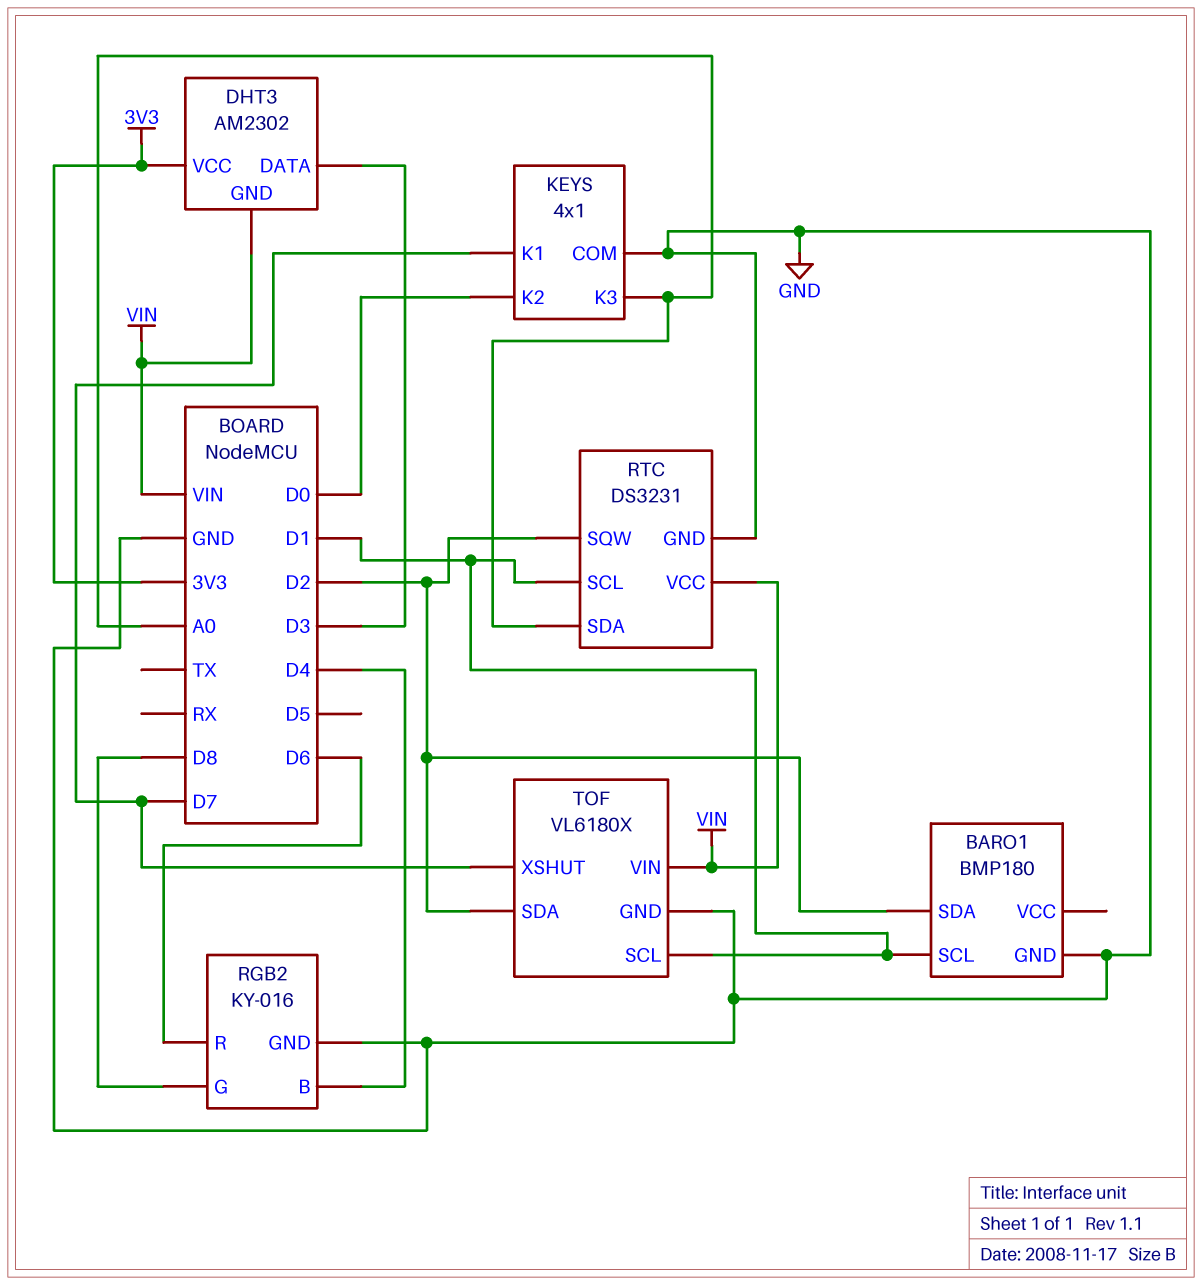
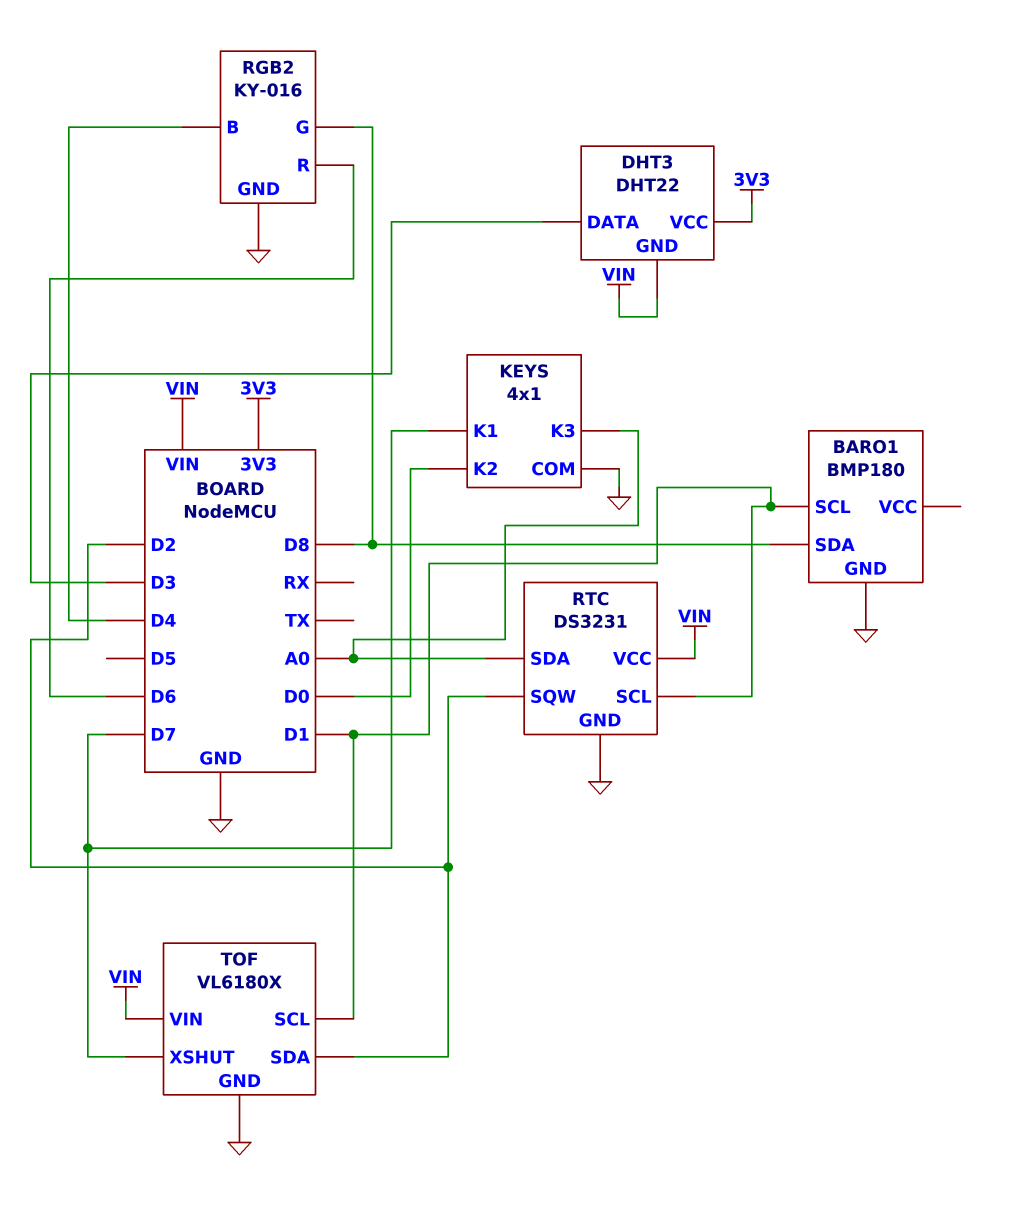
BARO1 pin SDA: D2 -> D8
DHT3: AM2302 -> DHT22

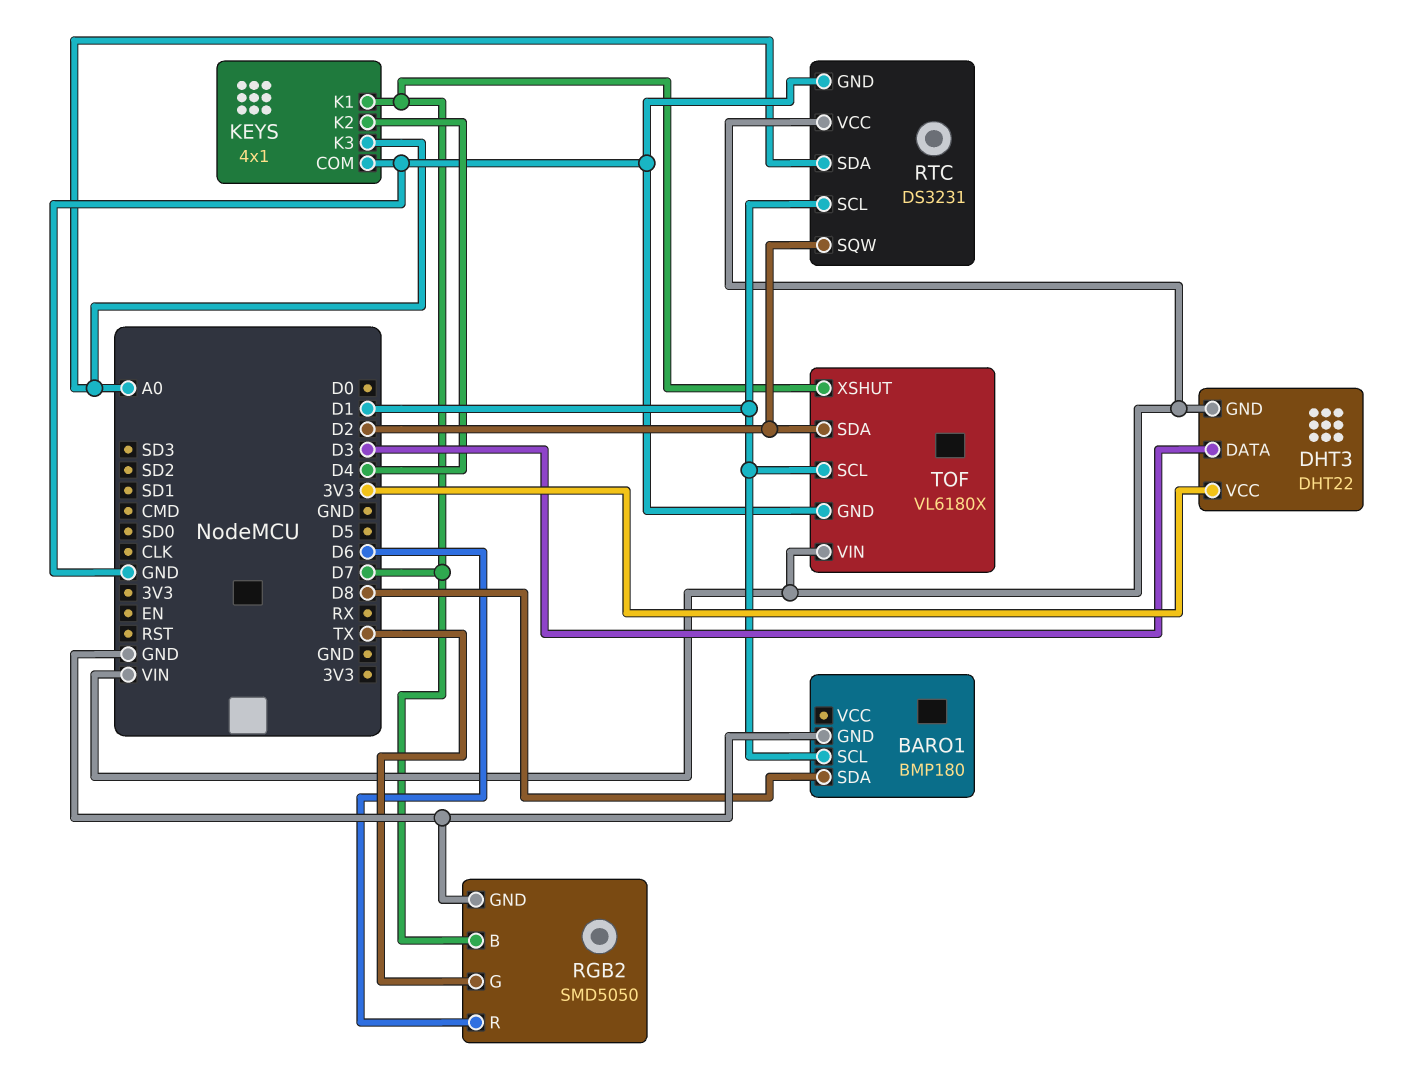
KEYS pin K2: D0 -> D4
RGB2: KY-016 -> SMD5050
RGB2 pin B: D4 -> D7
RGB2 pin G: D8 -> TX

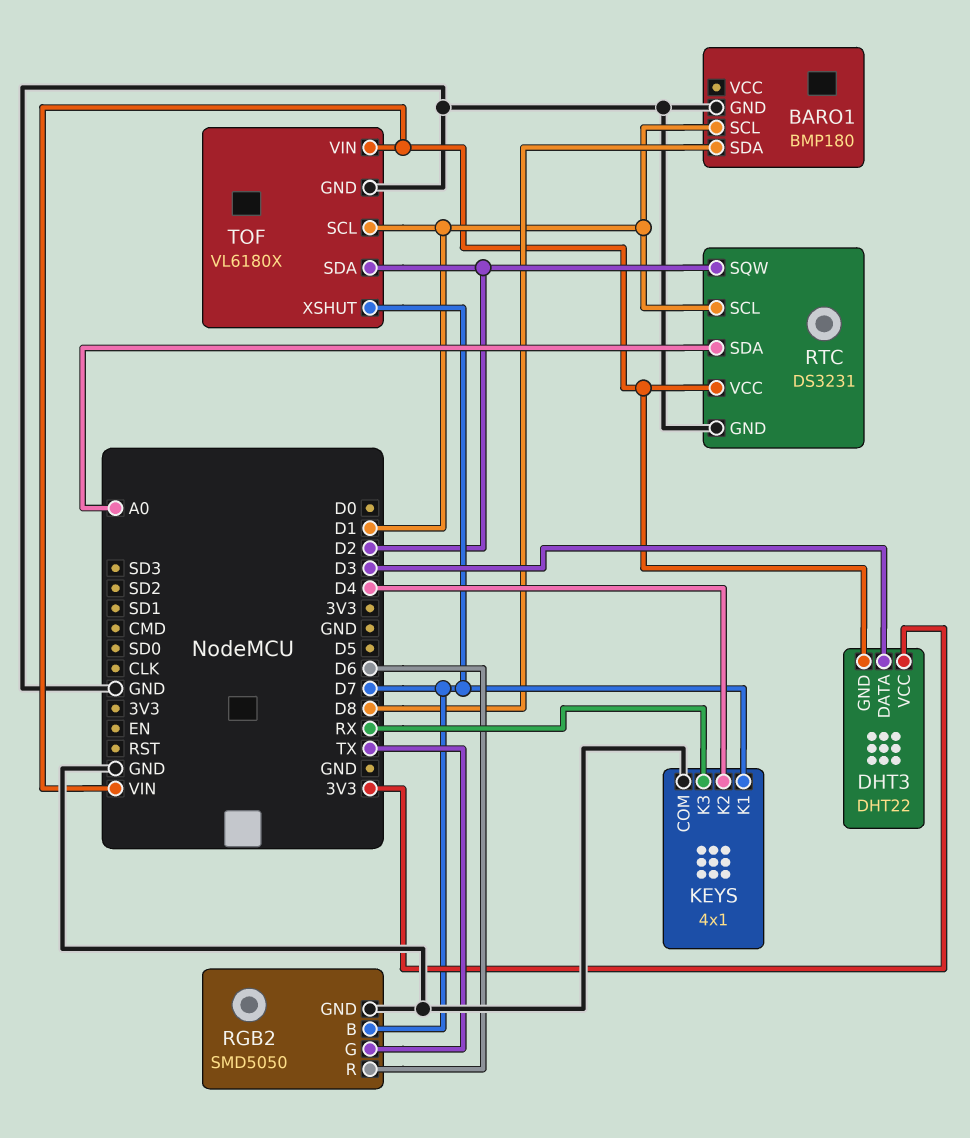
KEYS pin K3: A0 -> RX

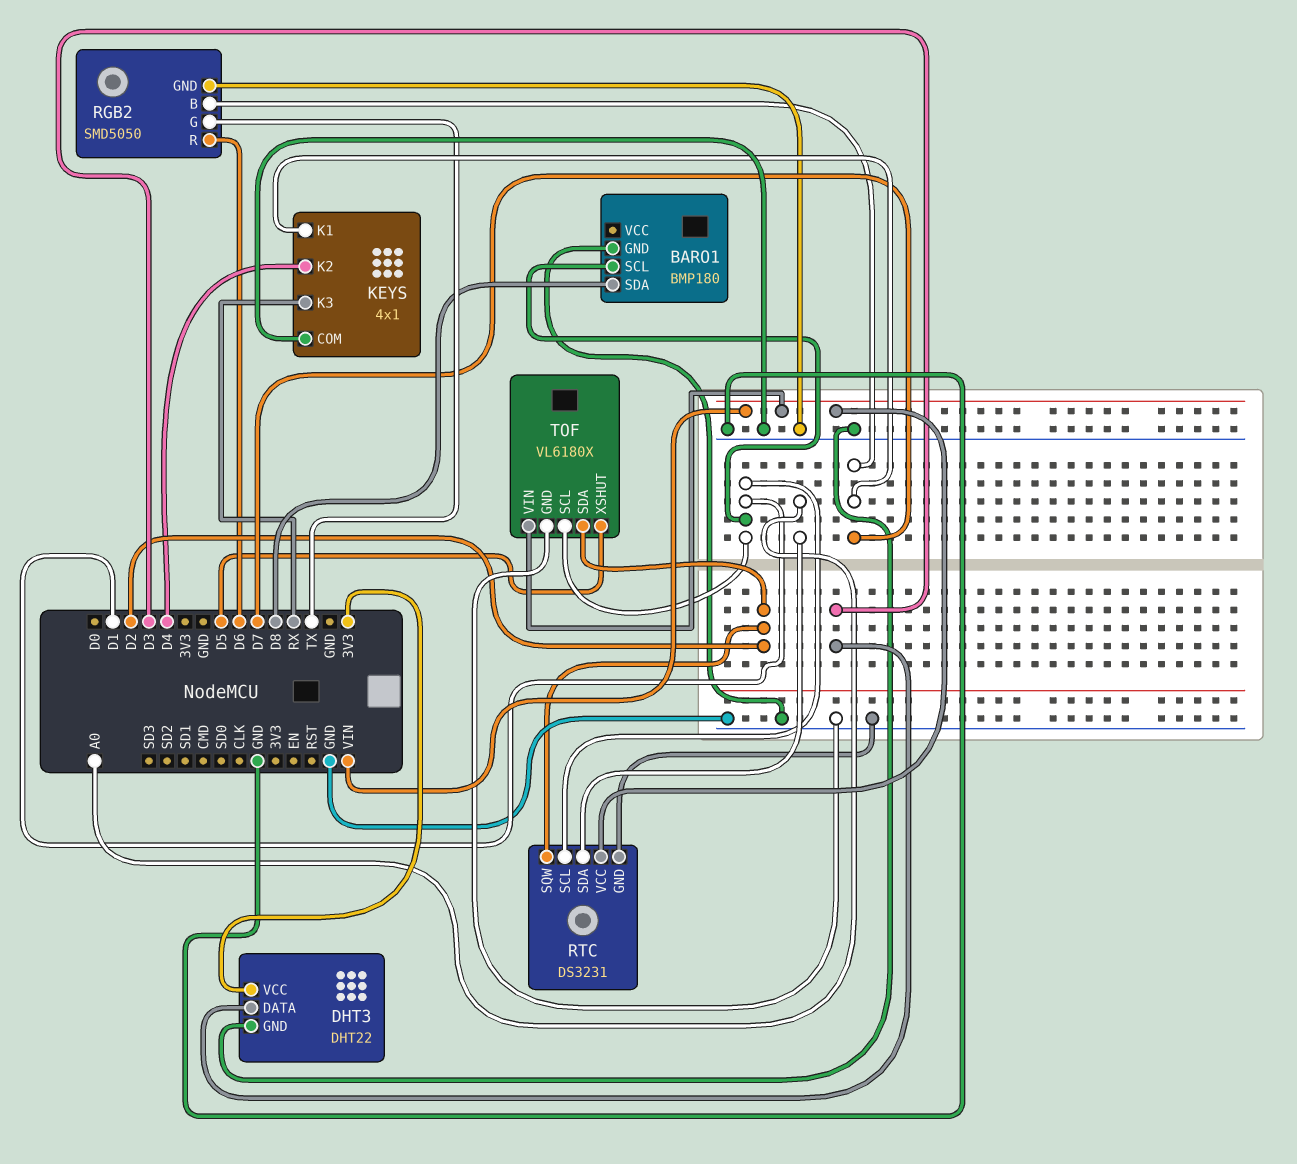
DHT3 pin GND: VIN -> GND
TOF pin XSHUT: D7 -> D5

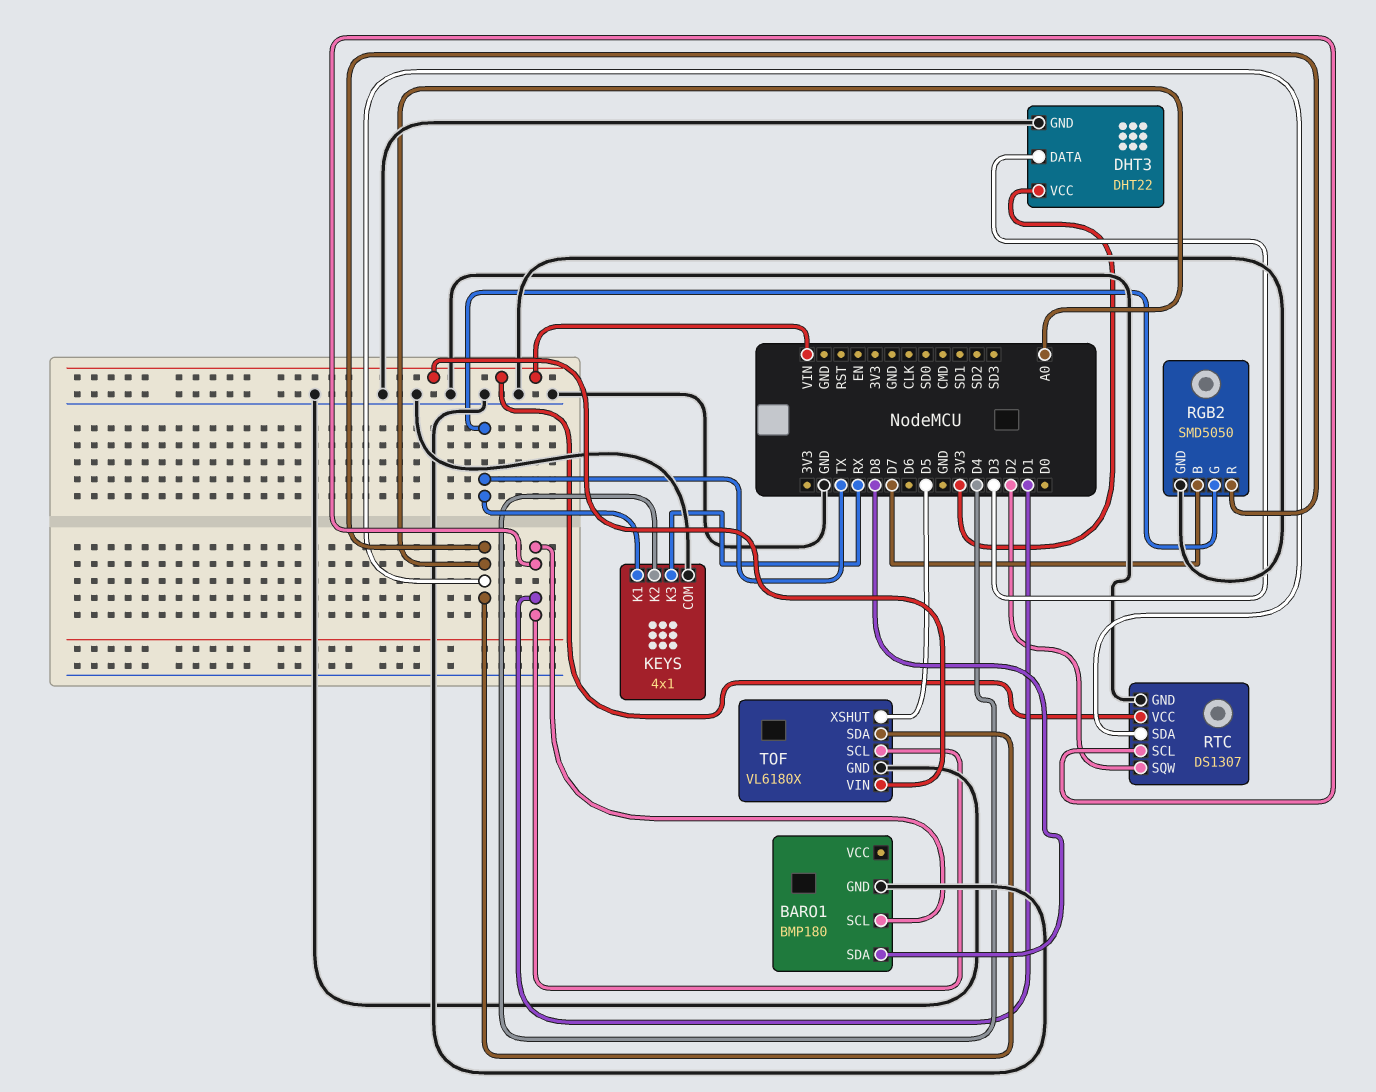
KEYS pin K1: D7 -> TX
RGB2 pin R: D6 -> A0
RTC: DS3231 -> DS1307
TOF pin SDA: D2 -> A0

